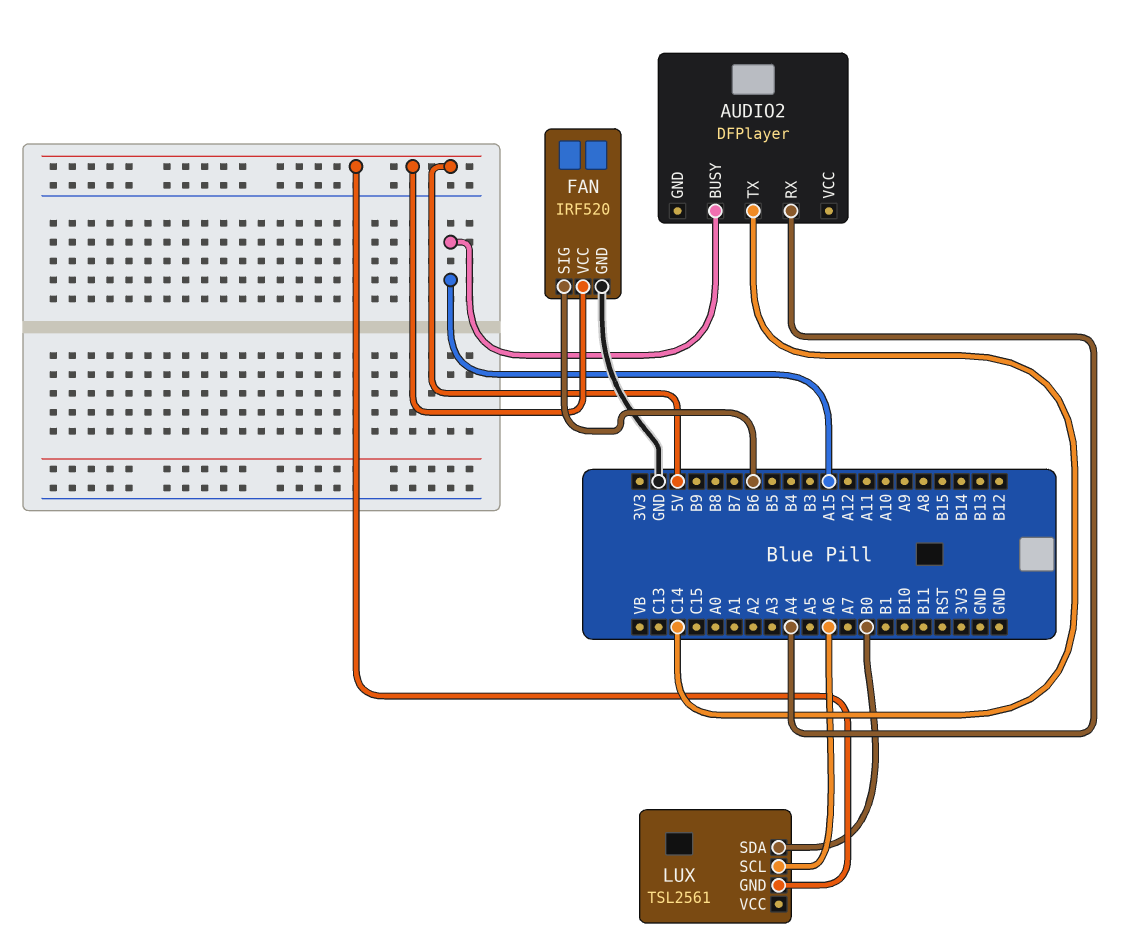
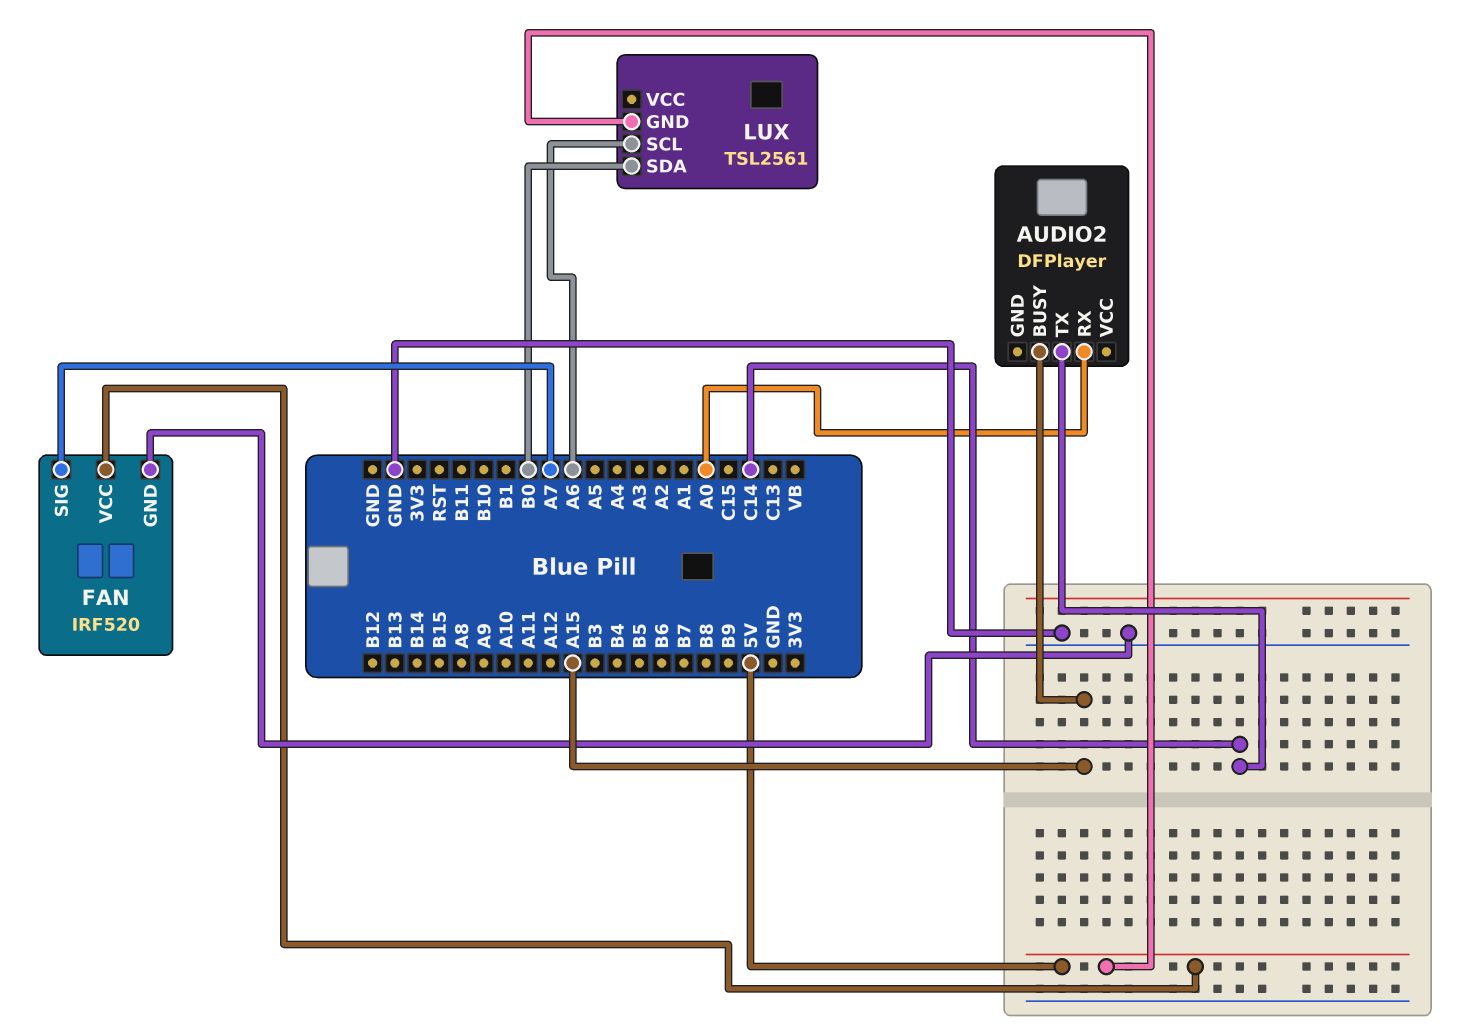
AUDIO2 pin RX: A4 -> A0
FAN pin SIG: B6 -> A7

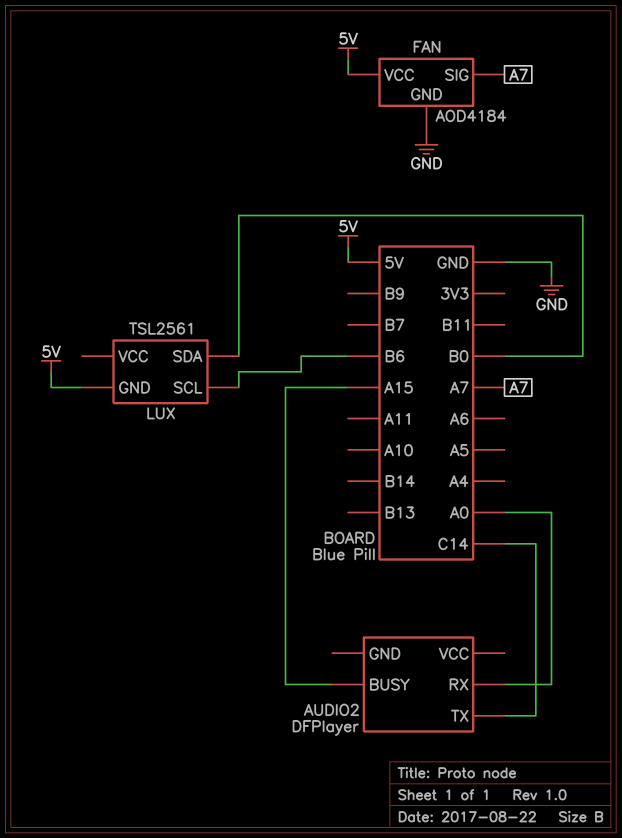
FAN: IRF520 -> AOD4184
LUX pin SCL: A6 -> B6

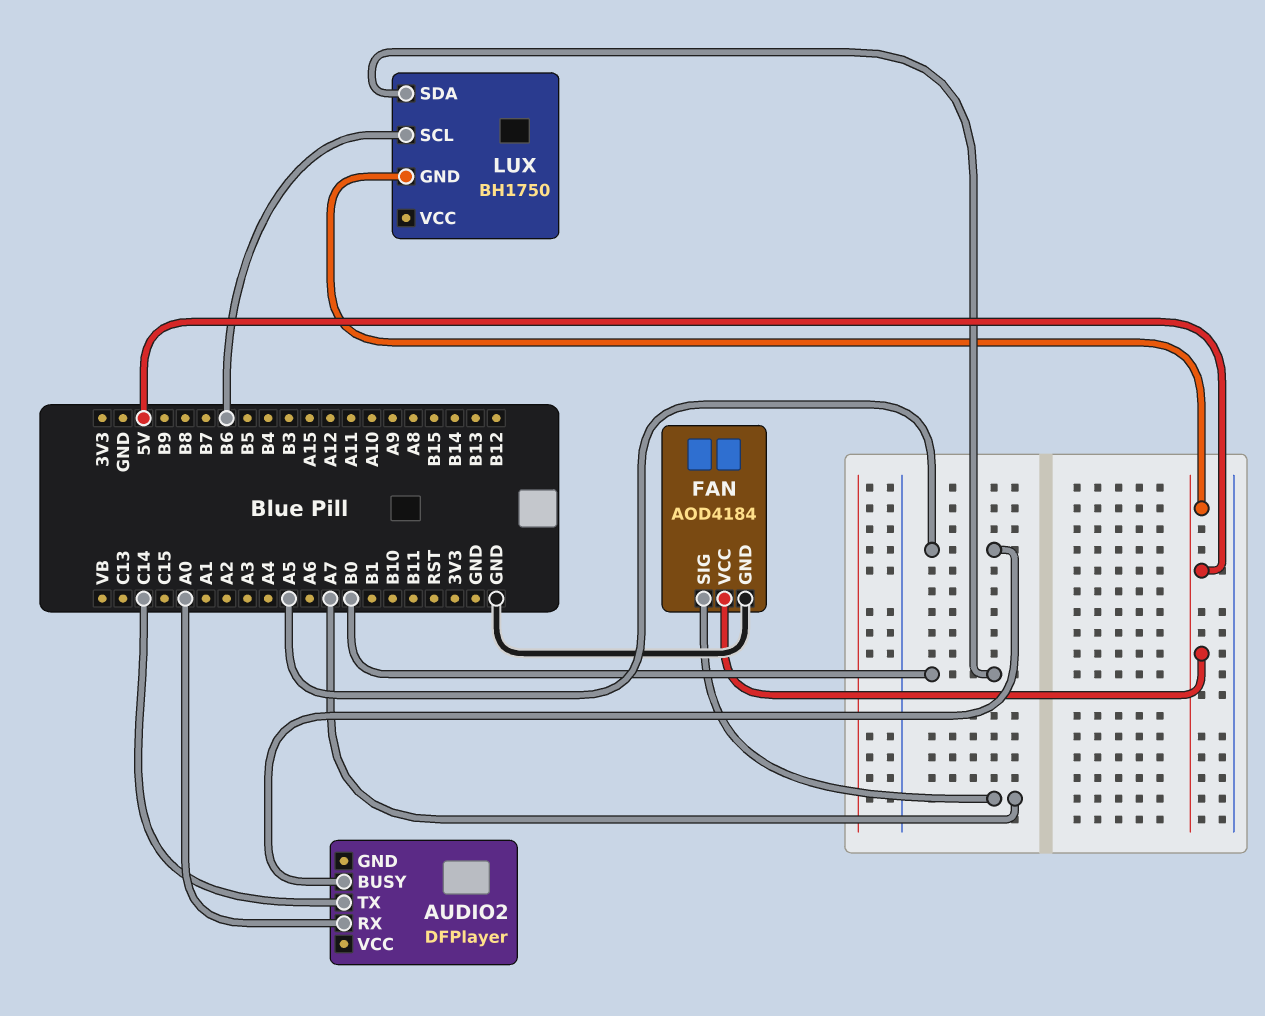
AUDIO2 pin BUSY: A15 -> A5
LUX: TSL2561 -> BH1750

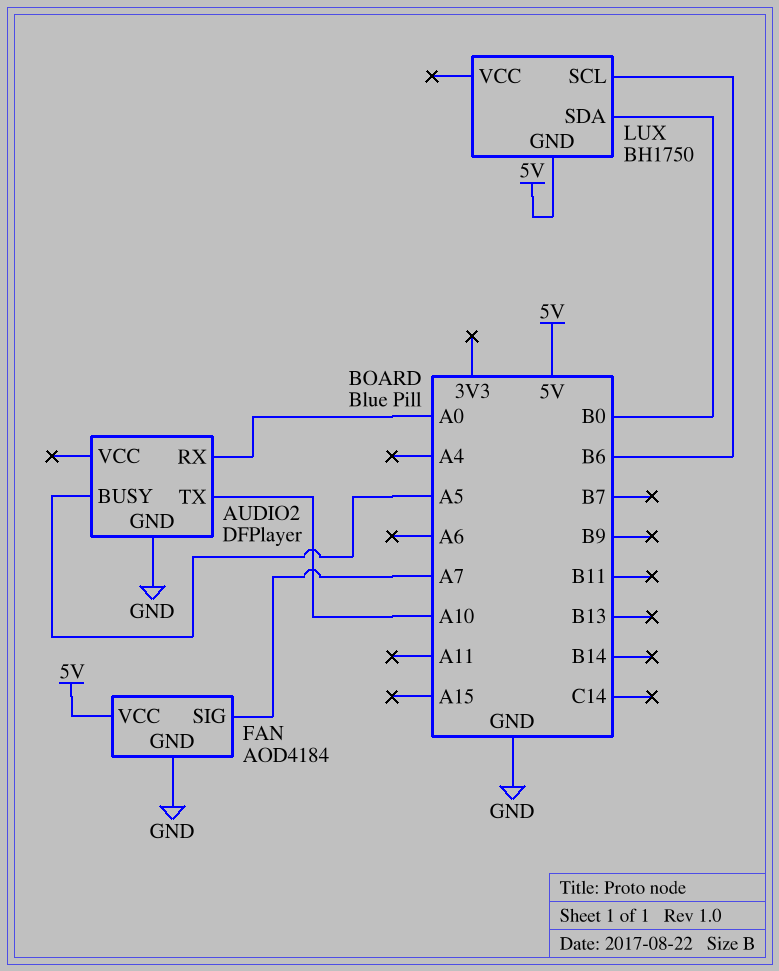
AUDIO2 pin GND: none -> GND
AUDIO2 pin TX: C14 -> A10

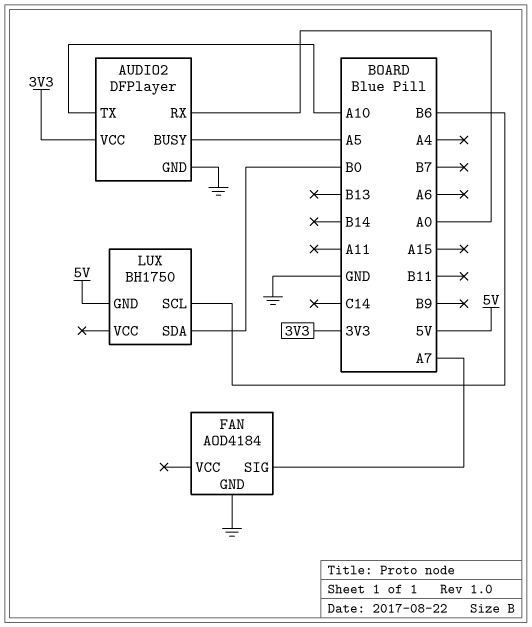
AUDIO2 pin VCC: none -> 3V3
FAN pin VCC: 5V -> none

